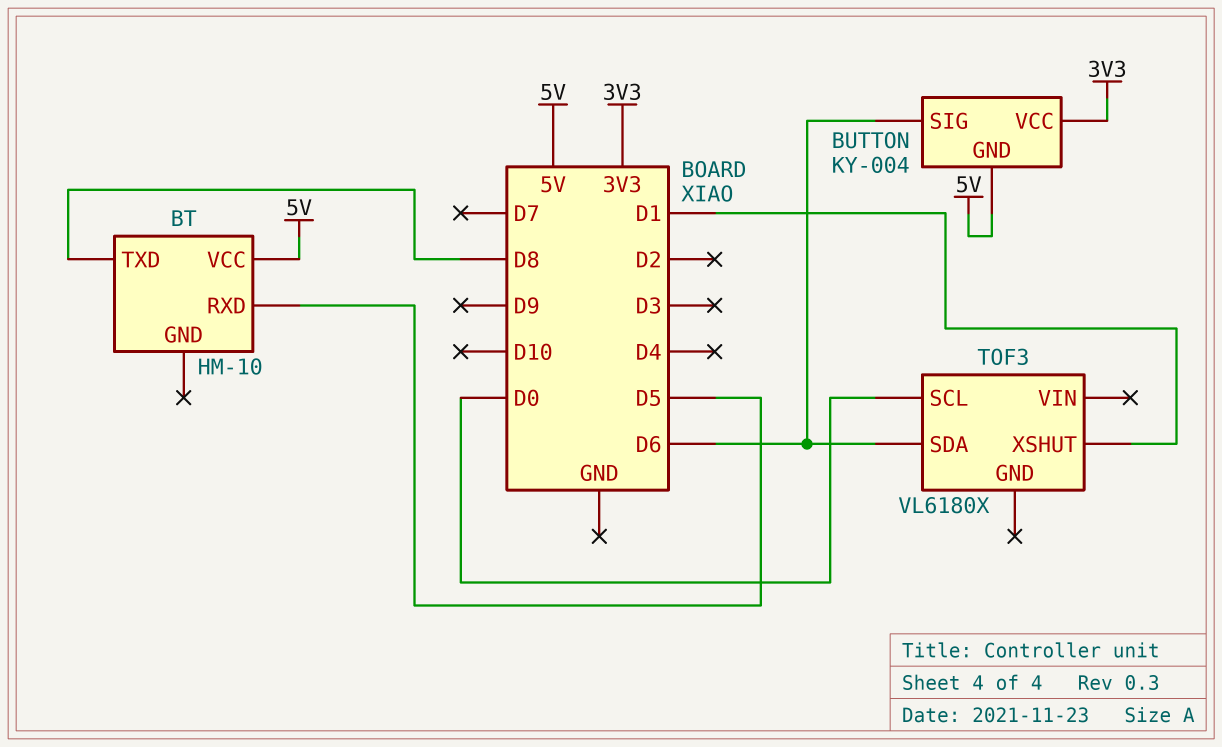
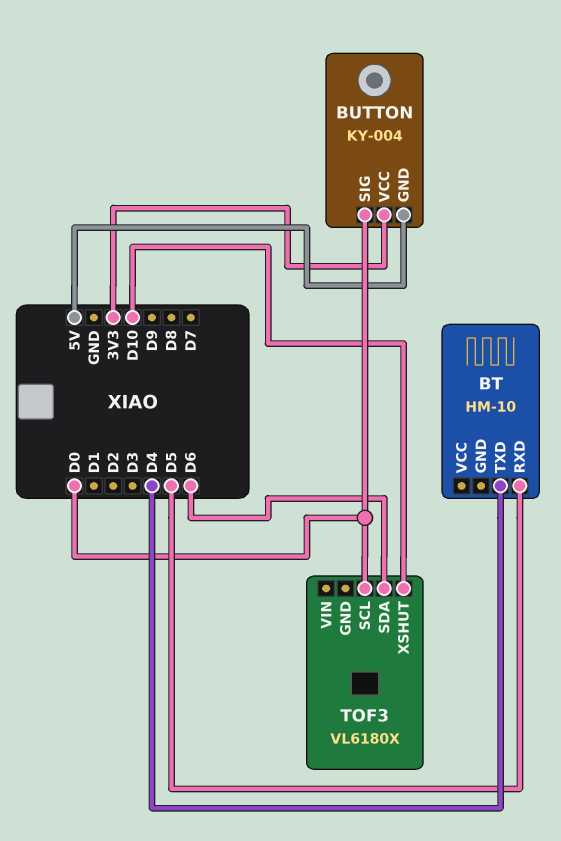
BT pin TXD: D8 -> D4
BT pin VCC: 5V -> none
BUTTON pin SIG: D6 -> D0
TOF3 pin XSHUT: D1 -> D10

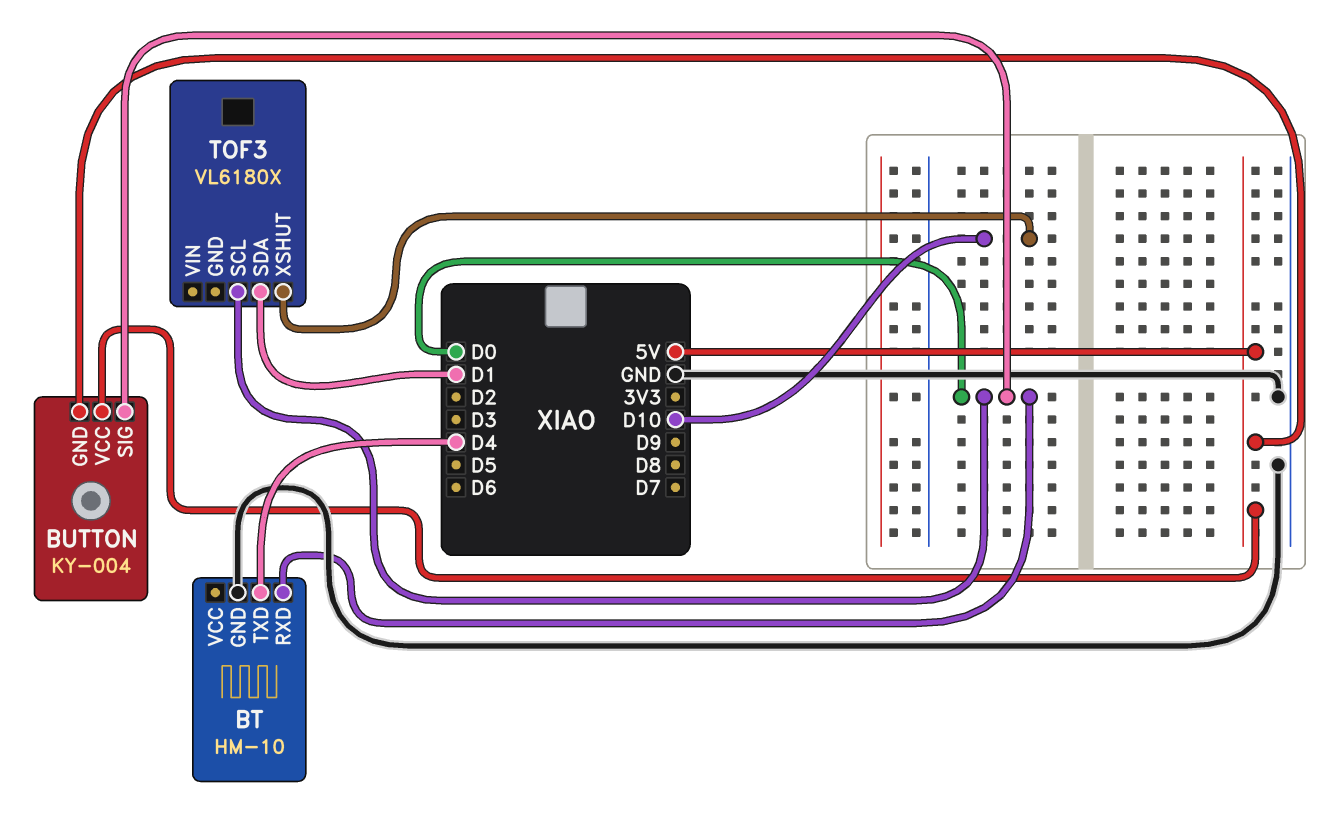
BT pin GND: none -> GND
BT pin RXD: D5 -> D0
BUTTON pin VCC: 3V3 -> 5V
TOF3 pin SDA: D6 -> D1

